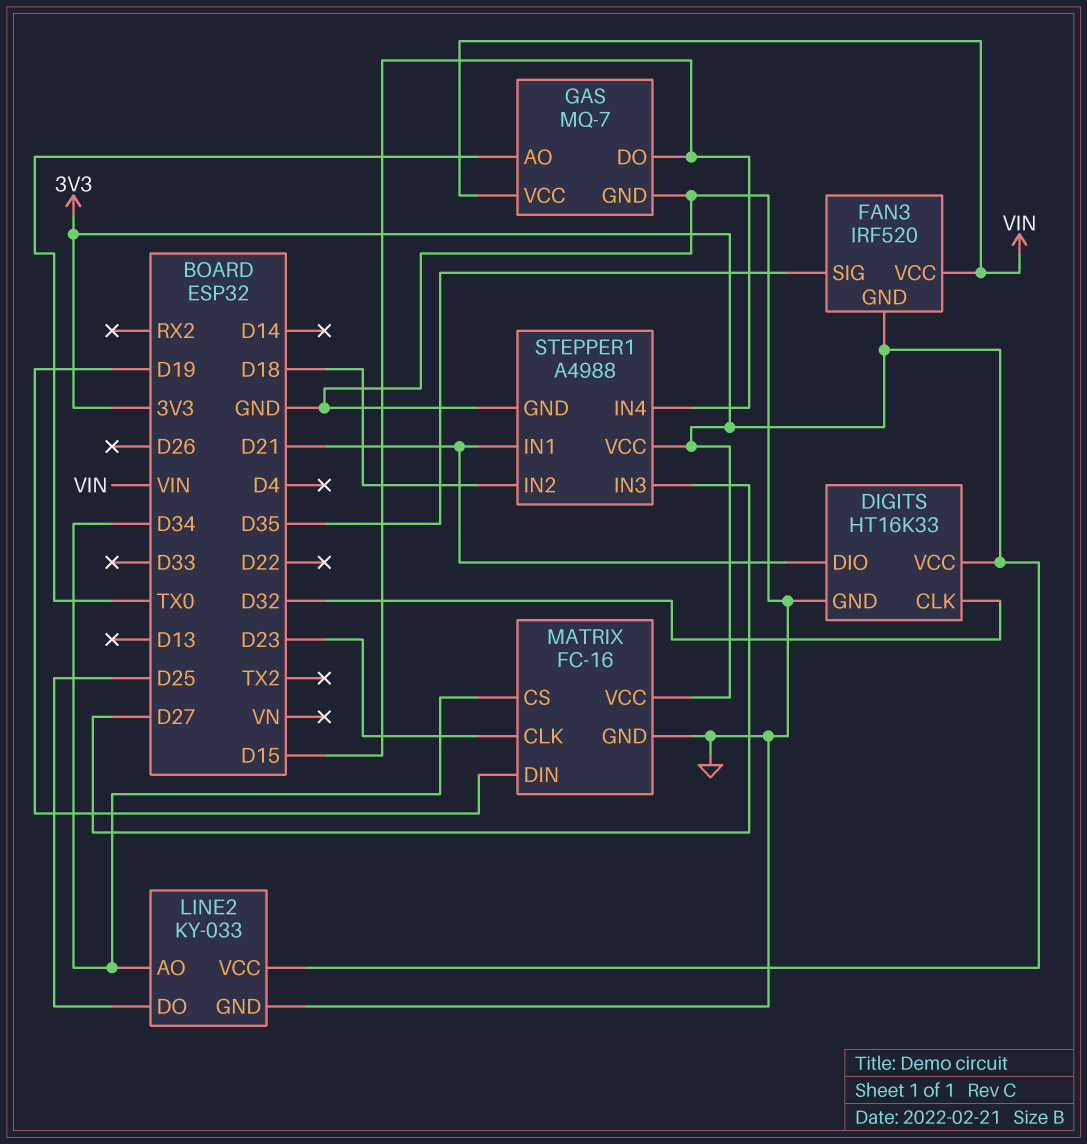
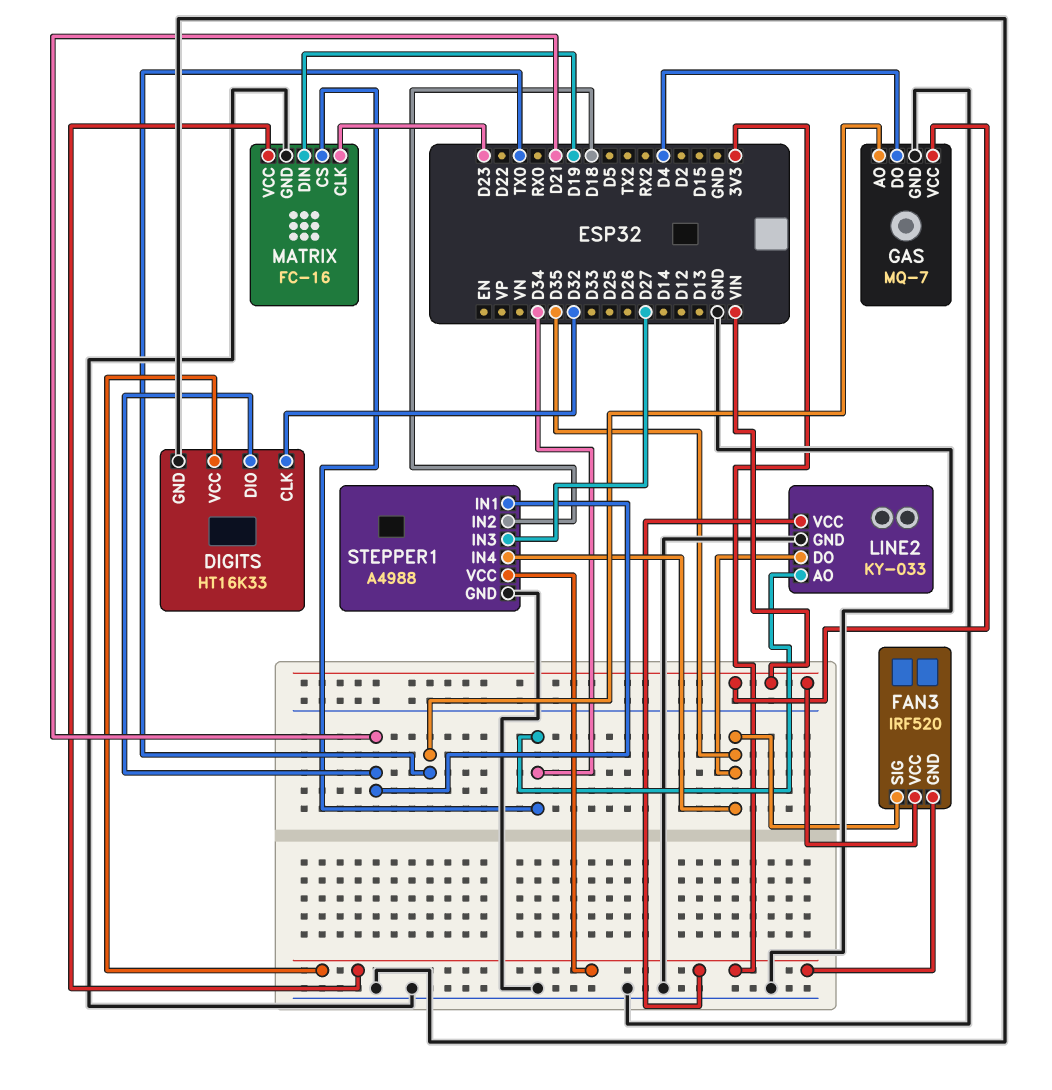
GAS pin DO: D15 -> D4
LINE2 pin DO: D25 -> D35
STEPPER1 pin IN4: D15 -> D35

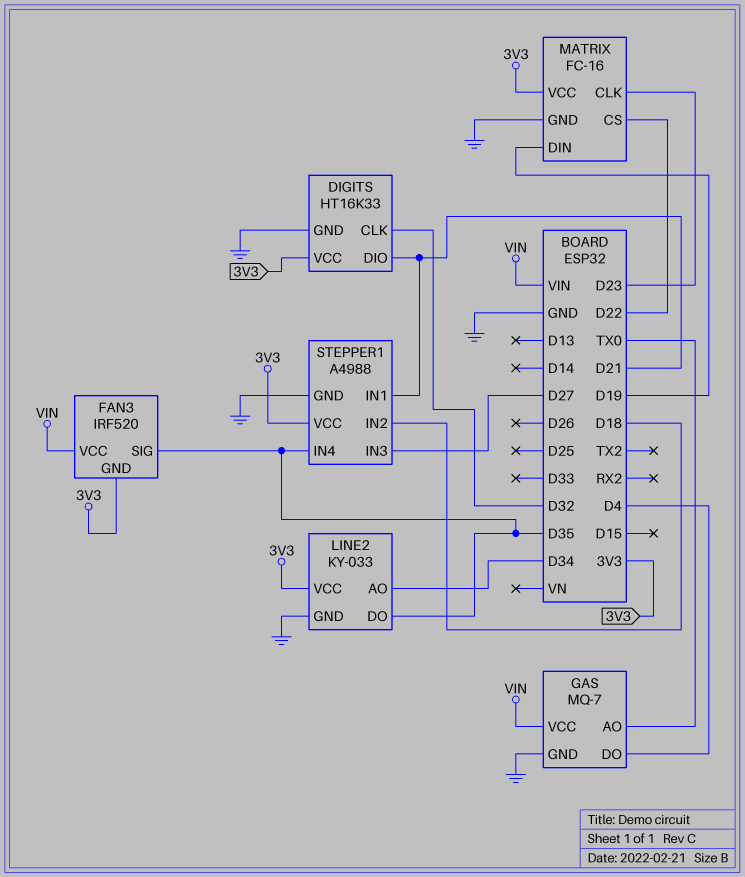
MATRIX pin CS: D34 -> D22

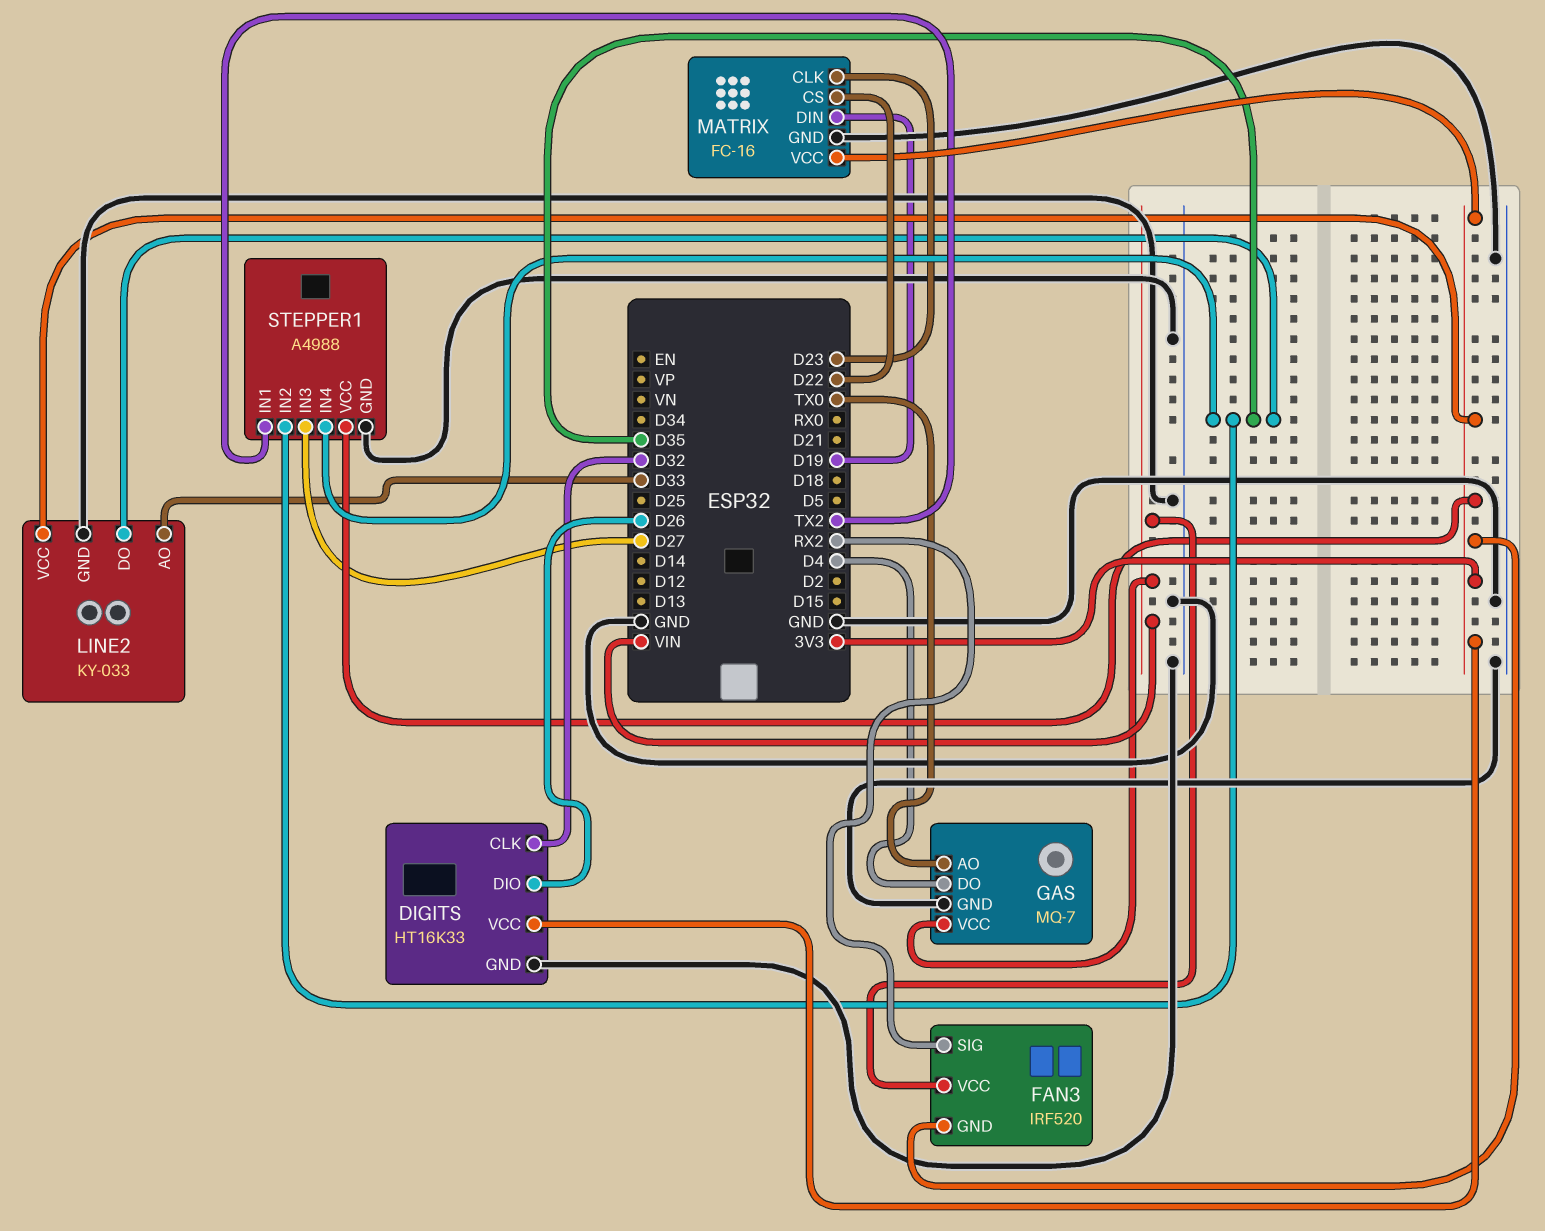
DIGITS pin DIO: D21 -> D26
FAN3 pin SIG: D35 -> RX2
LINE2 pin AO: D34 -> D33
STEPPER1 pin IN1: D21 -> TX2
STEPPER1 pin IN2: D18 -> D35

